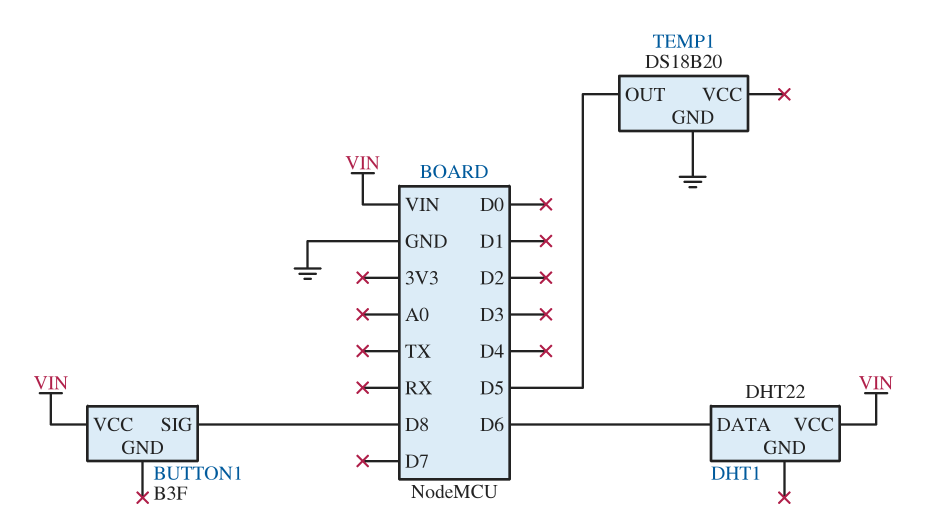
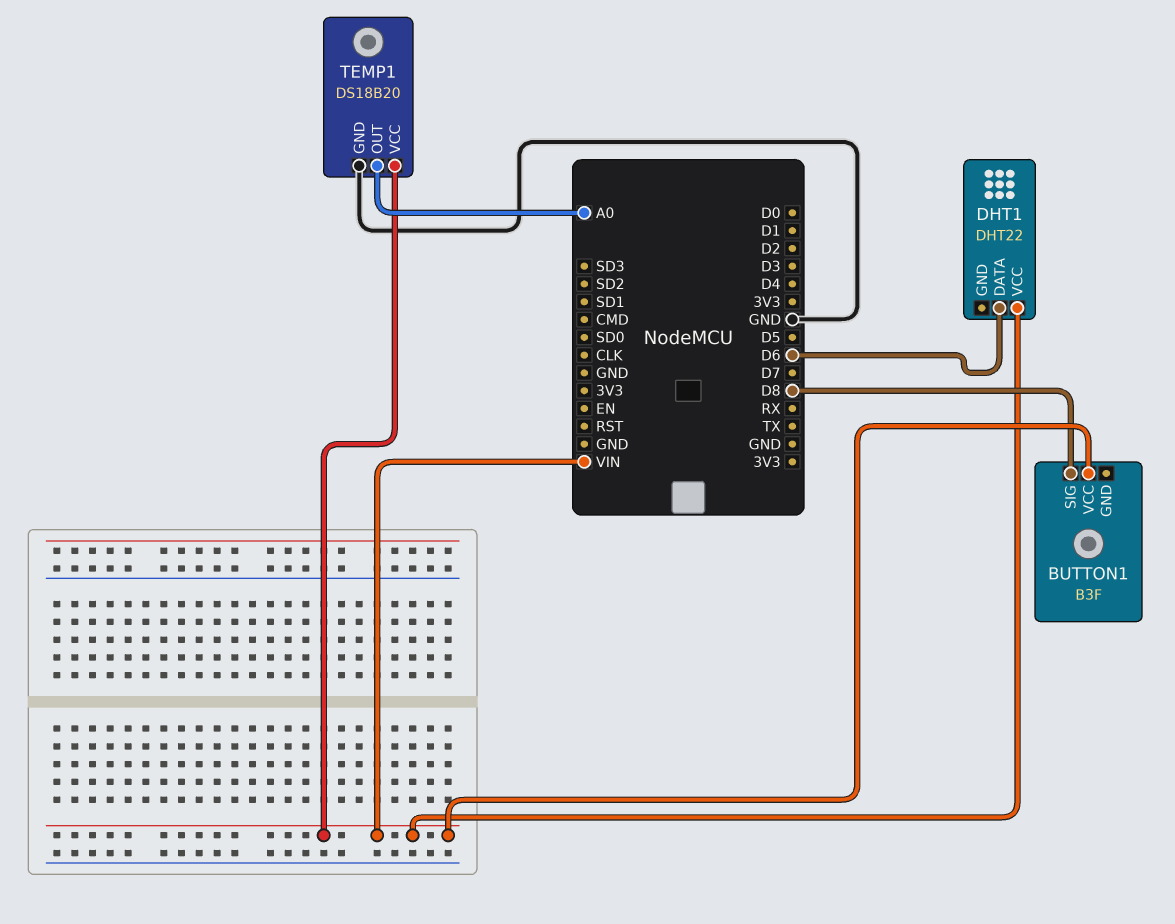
TEMP1 pin OUT: D5 -> A0
TEMP1 pin VCC: none -> VIN

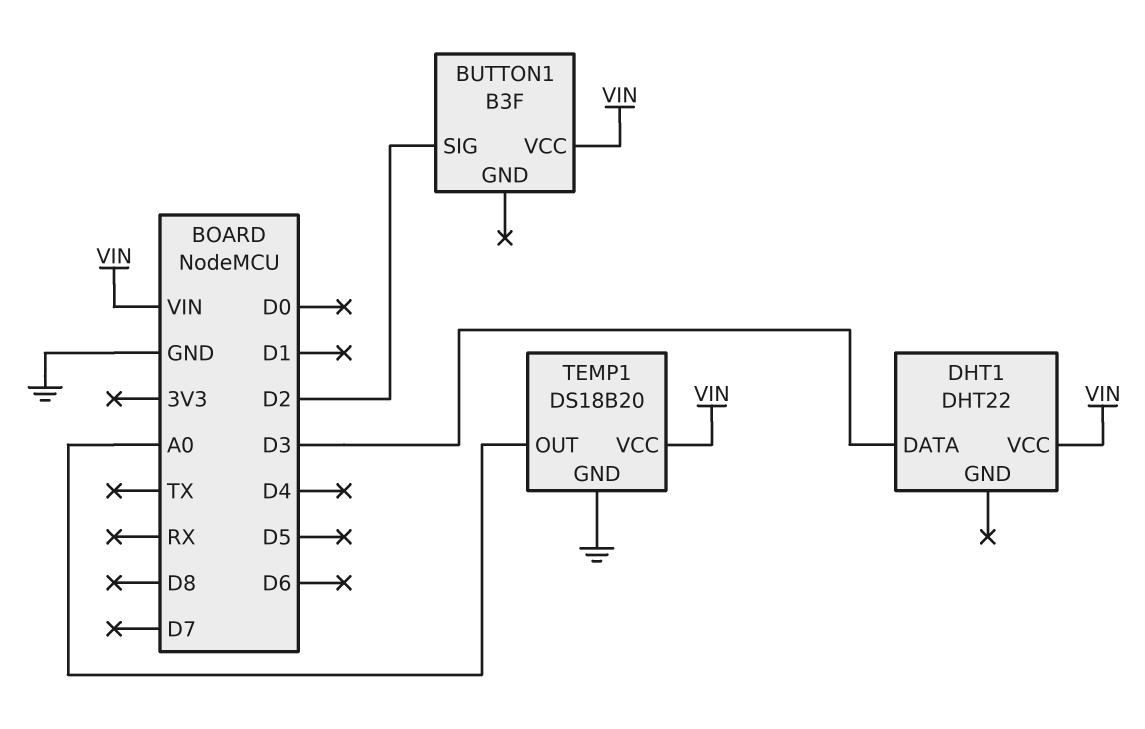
BUTTON1 pin SIG: D8 -> D2
DHT1 pin DATA: D6 -> D3

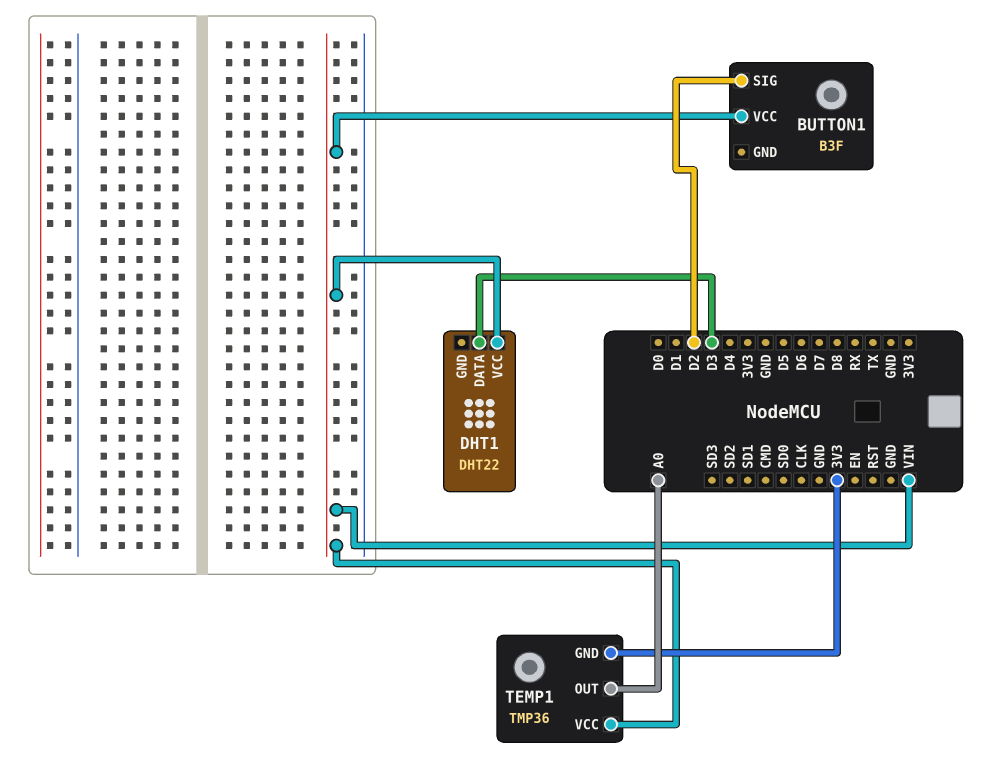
TEMP1: DS18B20 -> TMP36
TEMP1 pin GND: GND -> 3V3

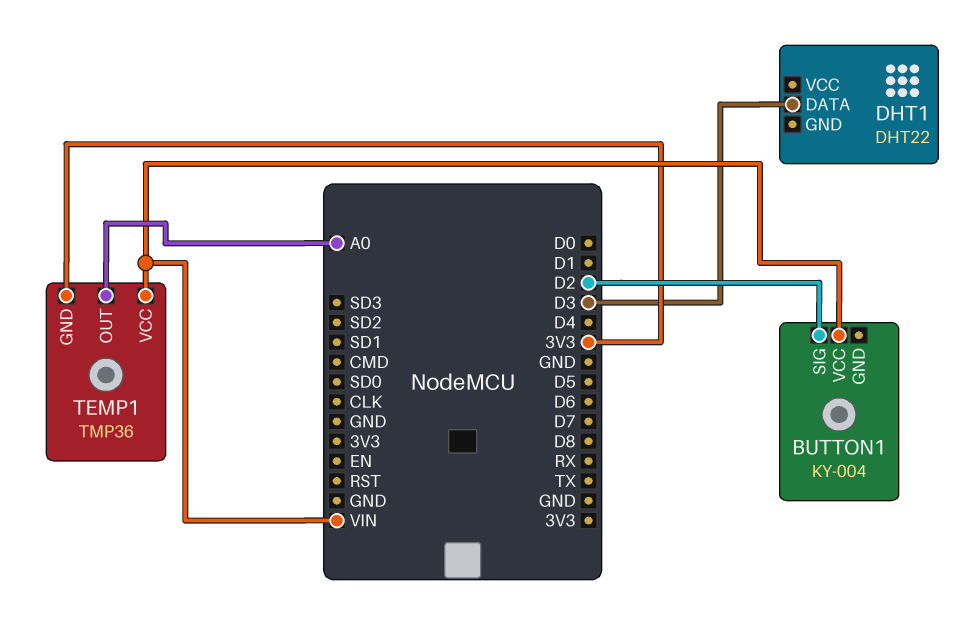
BUTTON1: B3F -> KY-004
DHT1 pin VCC: VIN -> none

